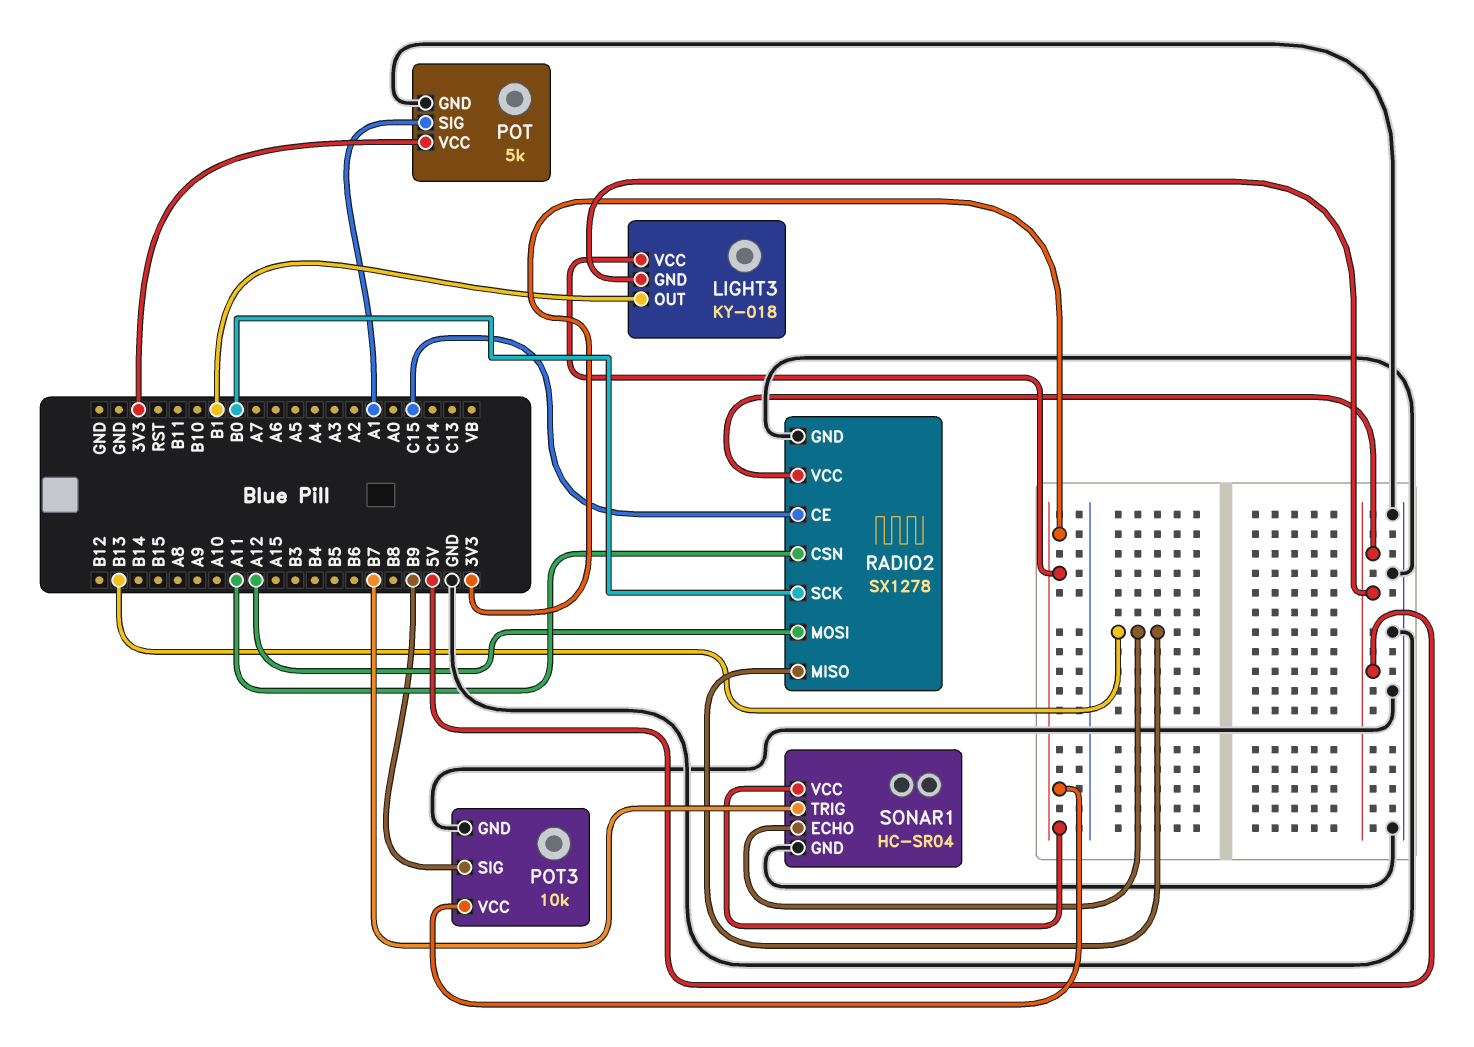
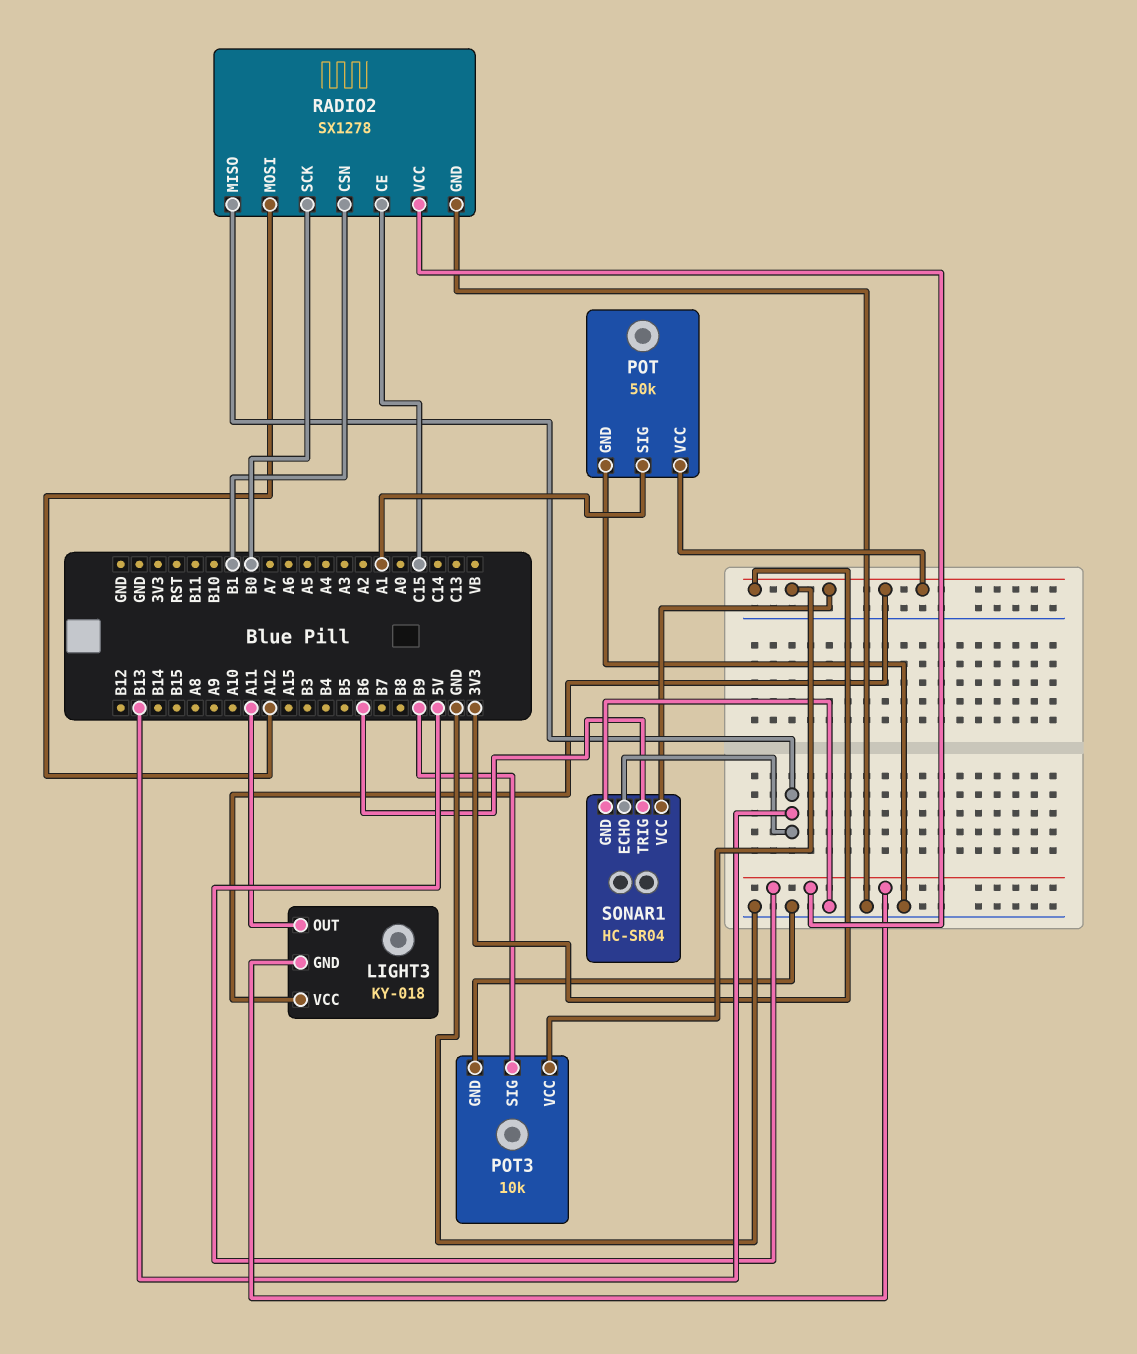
LIGHT3 pin OUT: B1 -> A11
POT: 5k -> 50k
RADIO2 pin CSN: A11 -> B1
SONAR1 pin TRIG: B7 -> B6

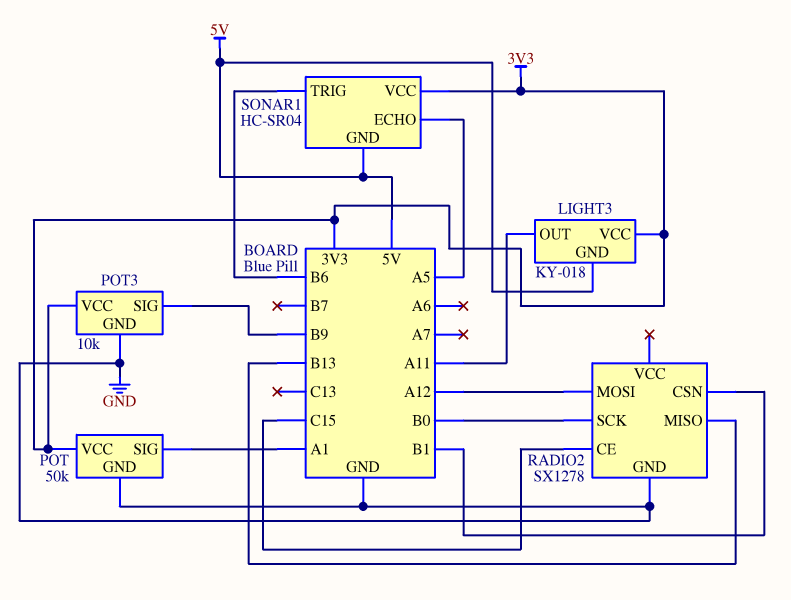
RADIO2 pin VCC: 5V -> none
SONAR1 pin ECHO: B13 -> A5
SONAR1 pin GND: GND -> 5V

